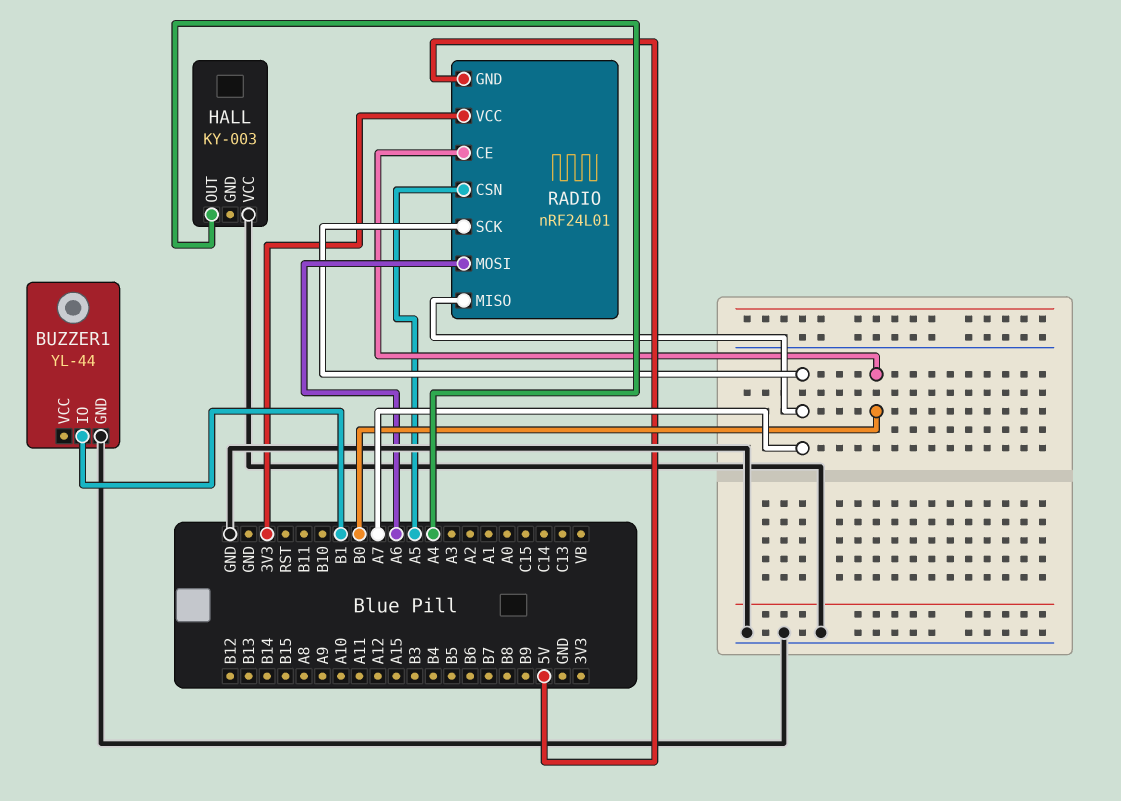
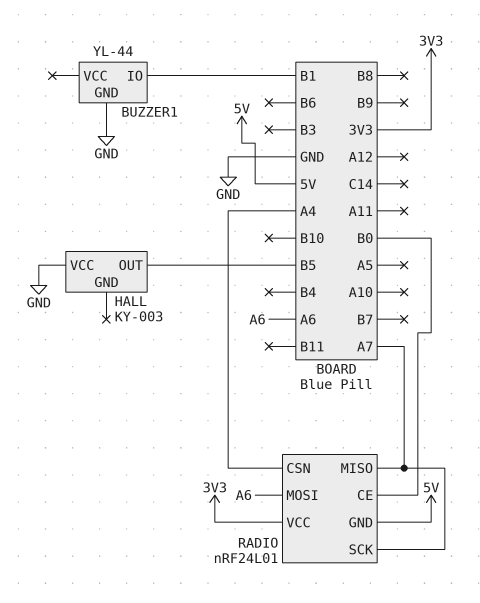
HALL pin OUT: A4 -> B5
RADIO pin CSN: A5 -> A4

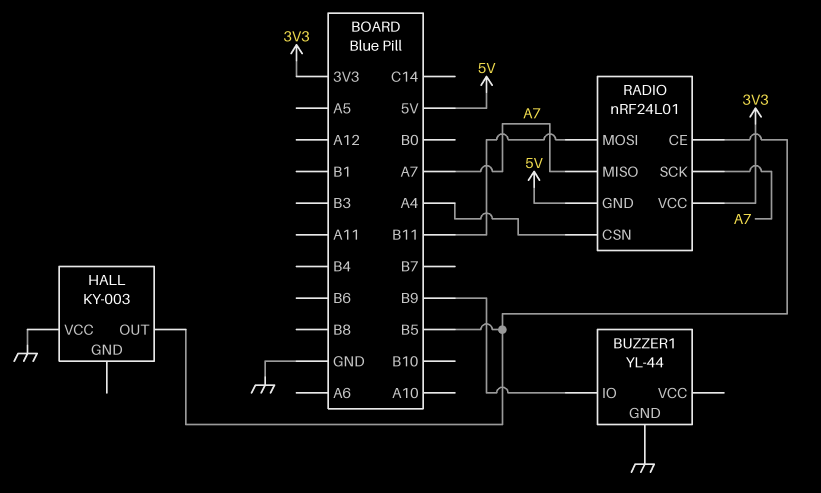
BUZZER1 pin IO: B1 -> B9
RADIO pin CE: B0 -> B5
RADIO pin MOSI: A6 -> B11

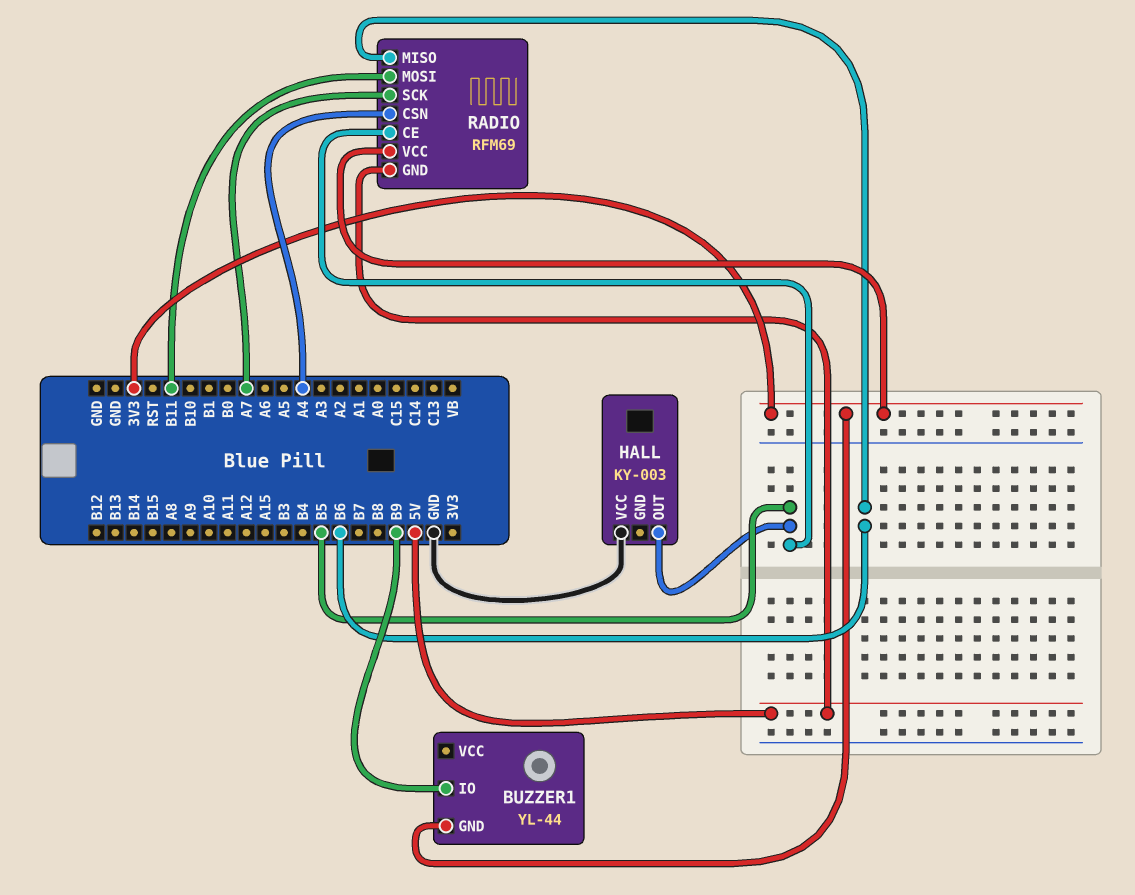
BUZZER1 pin GND: GND -> 3V3
RADIO: nRF24L01 -> RFM69
RADIO pin MISO: A7 -> B6

